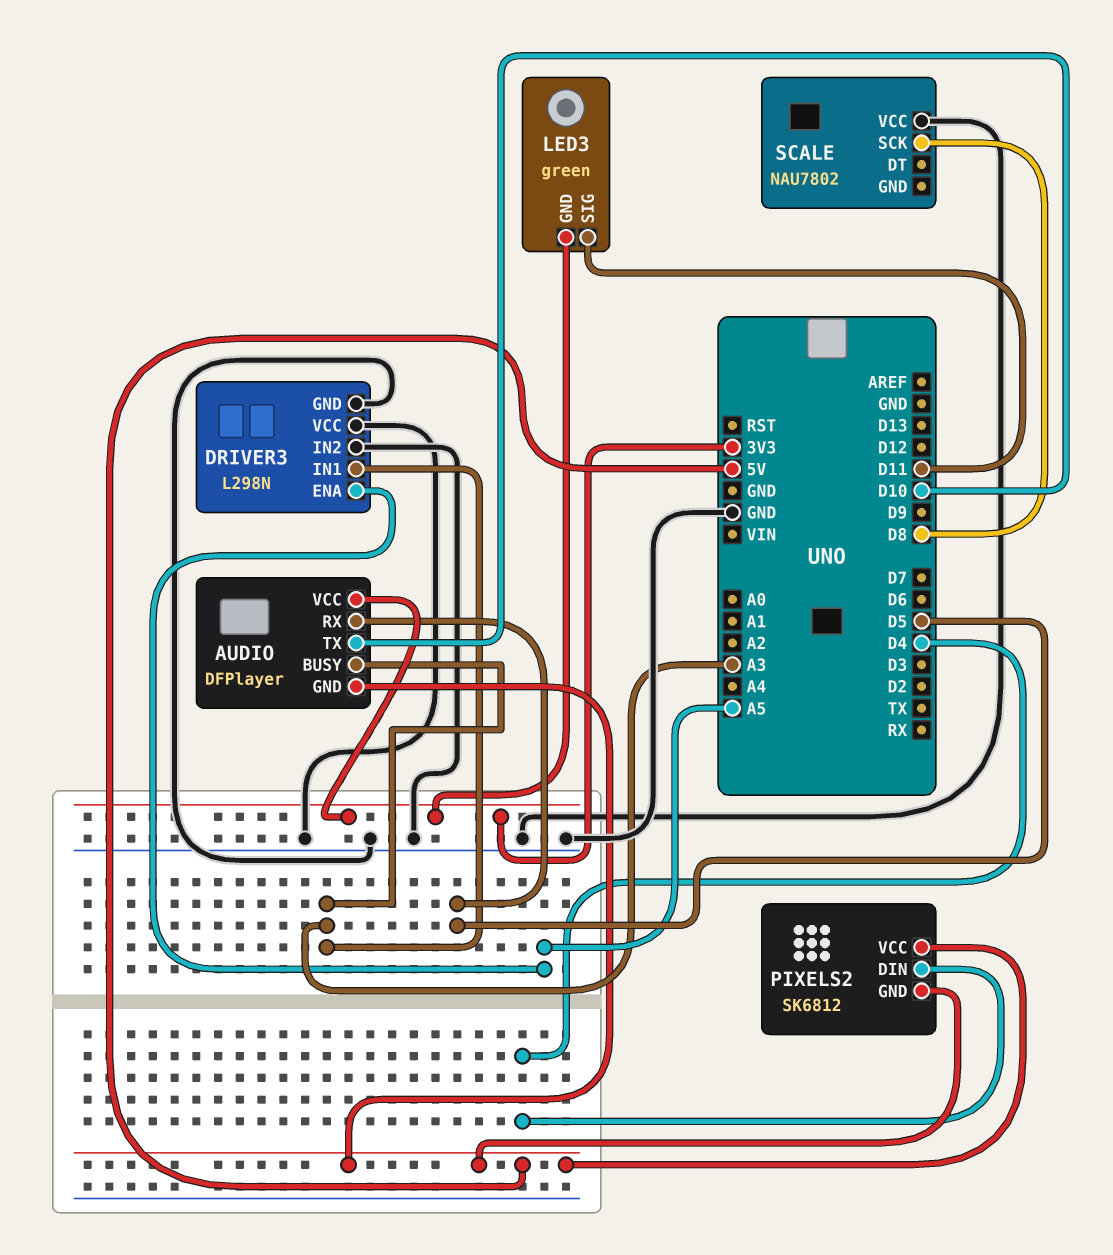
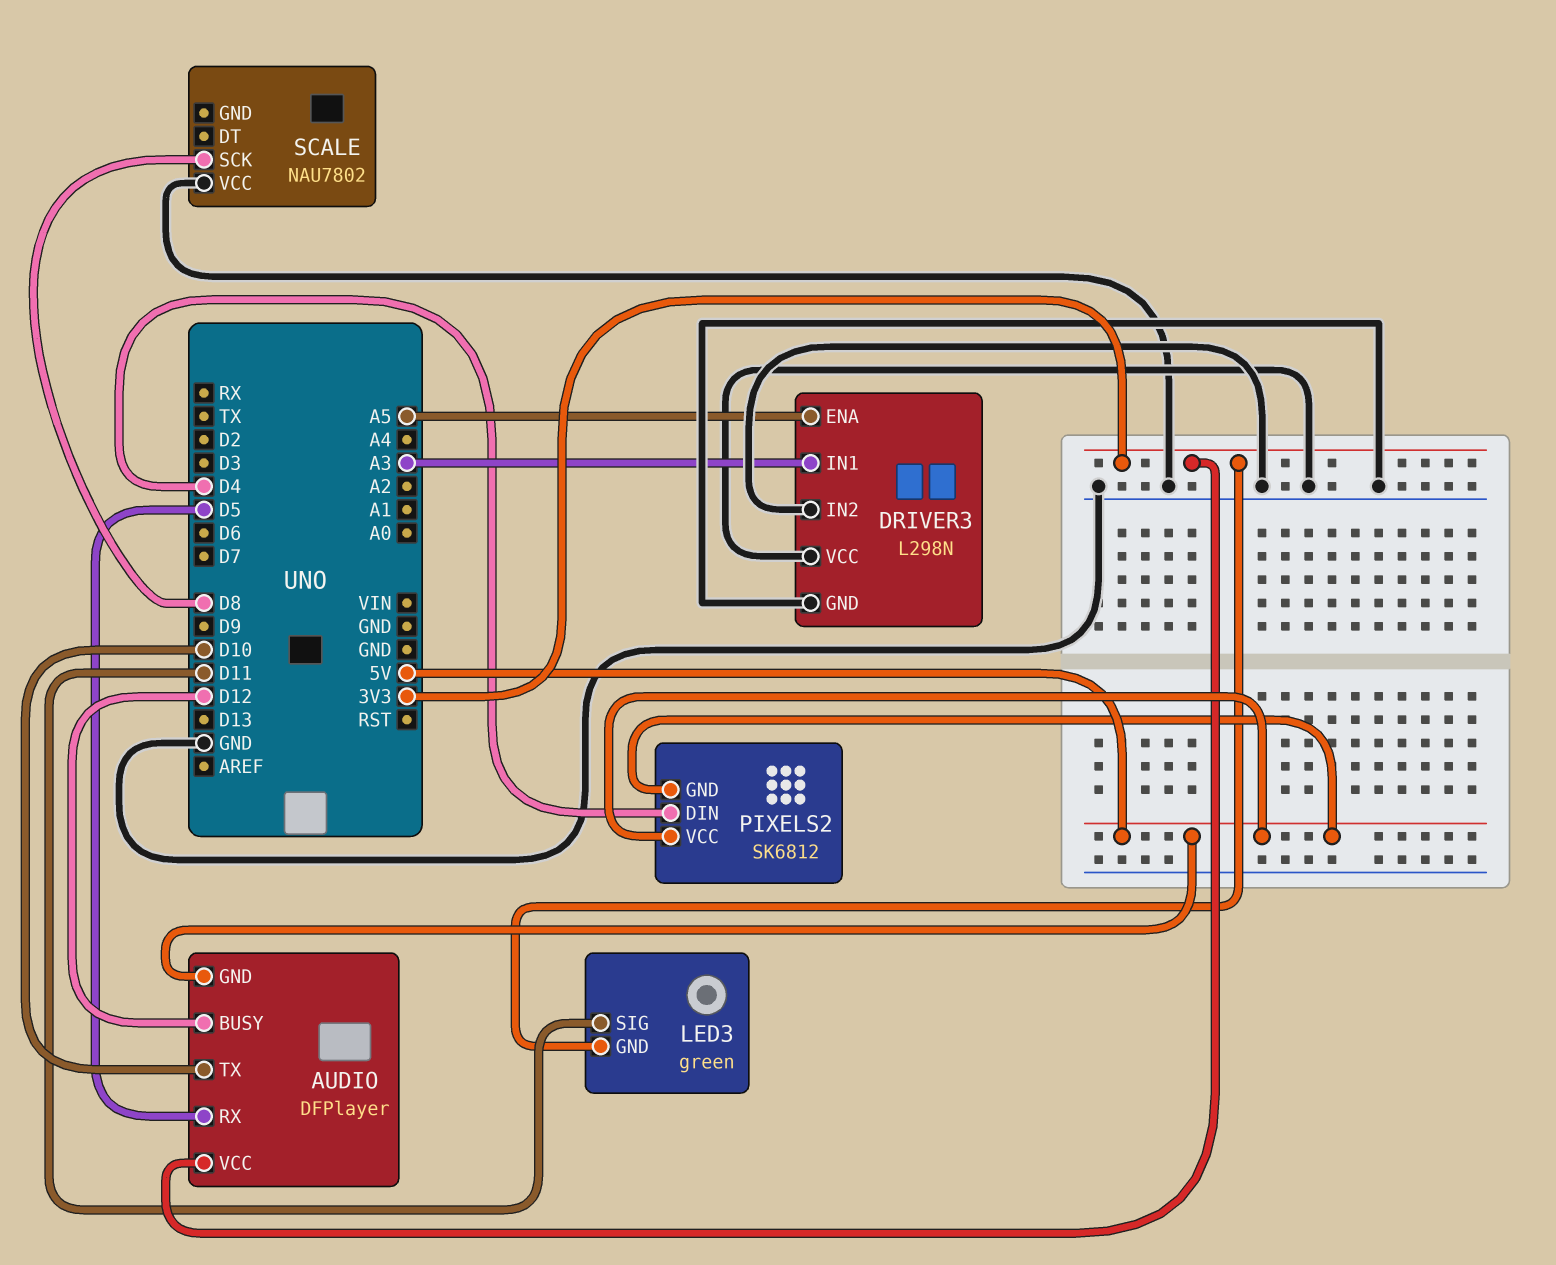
AUDIO pin BUSY: A3 -> D12

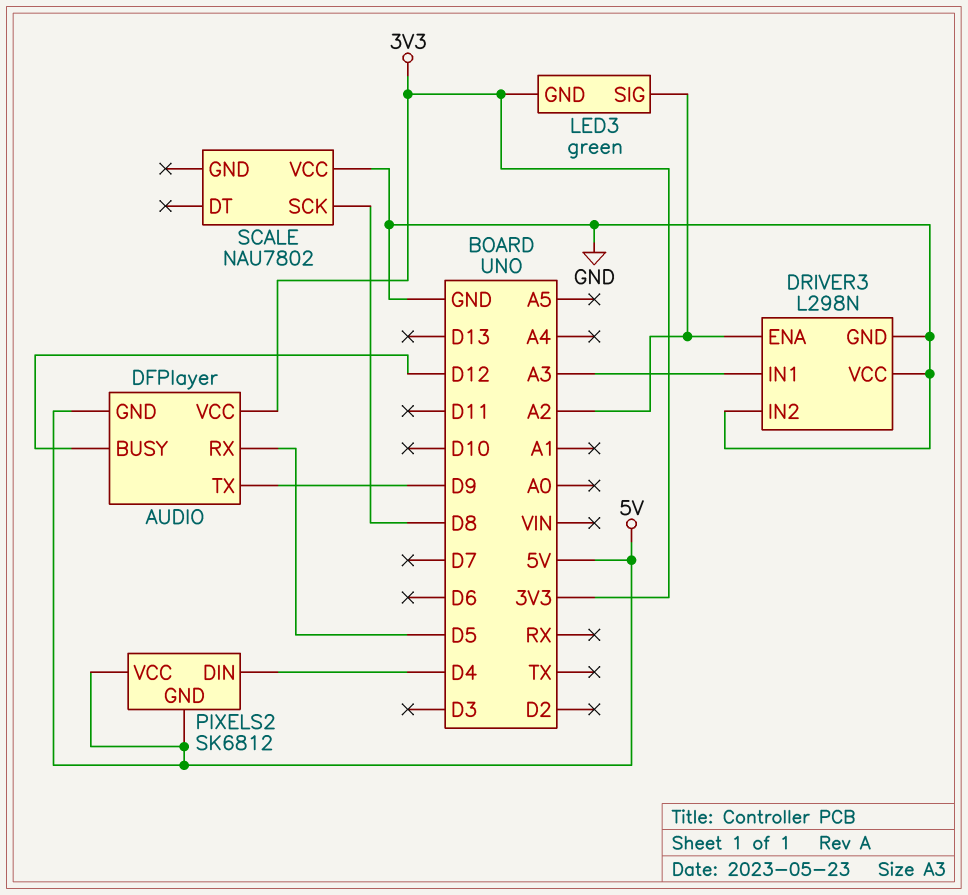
AUDIO pin TX: D10 -> D9
DRIVER3 pin ENA: A5 -> A2
LED3 pin SIG: D11 -> A2

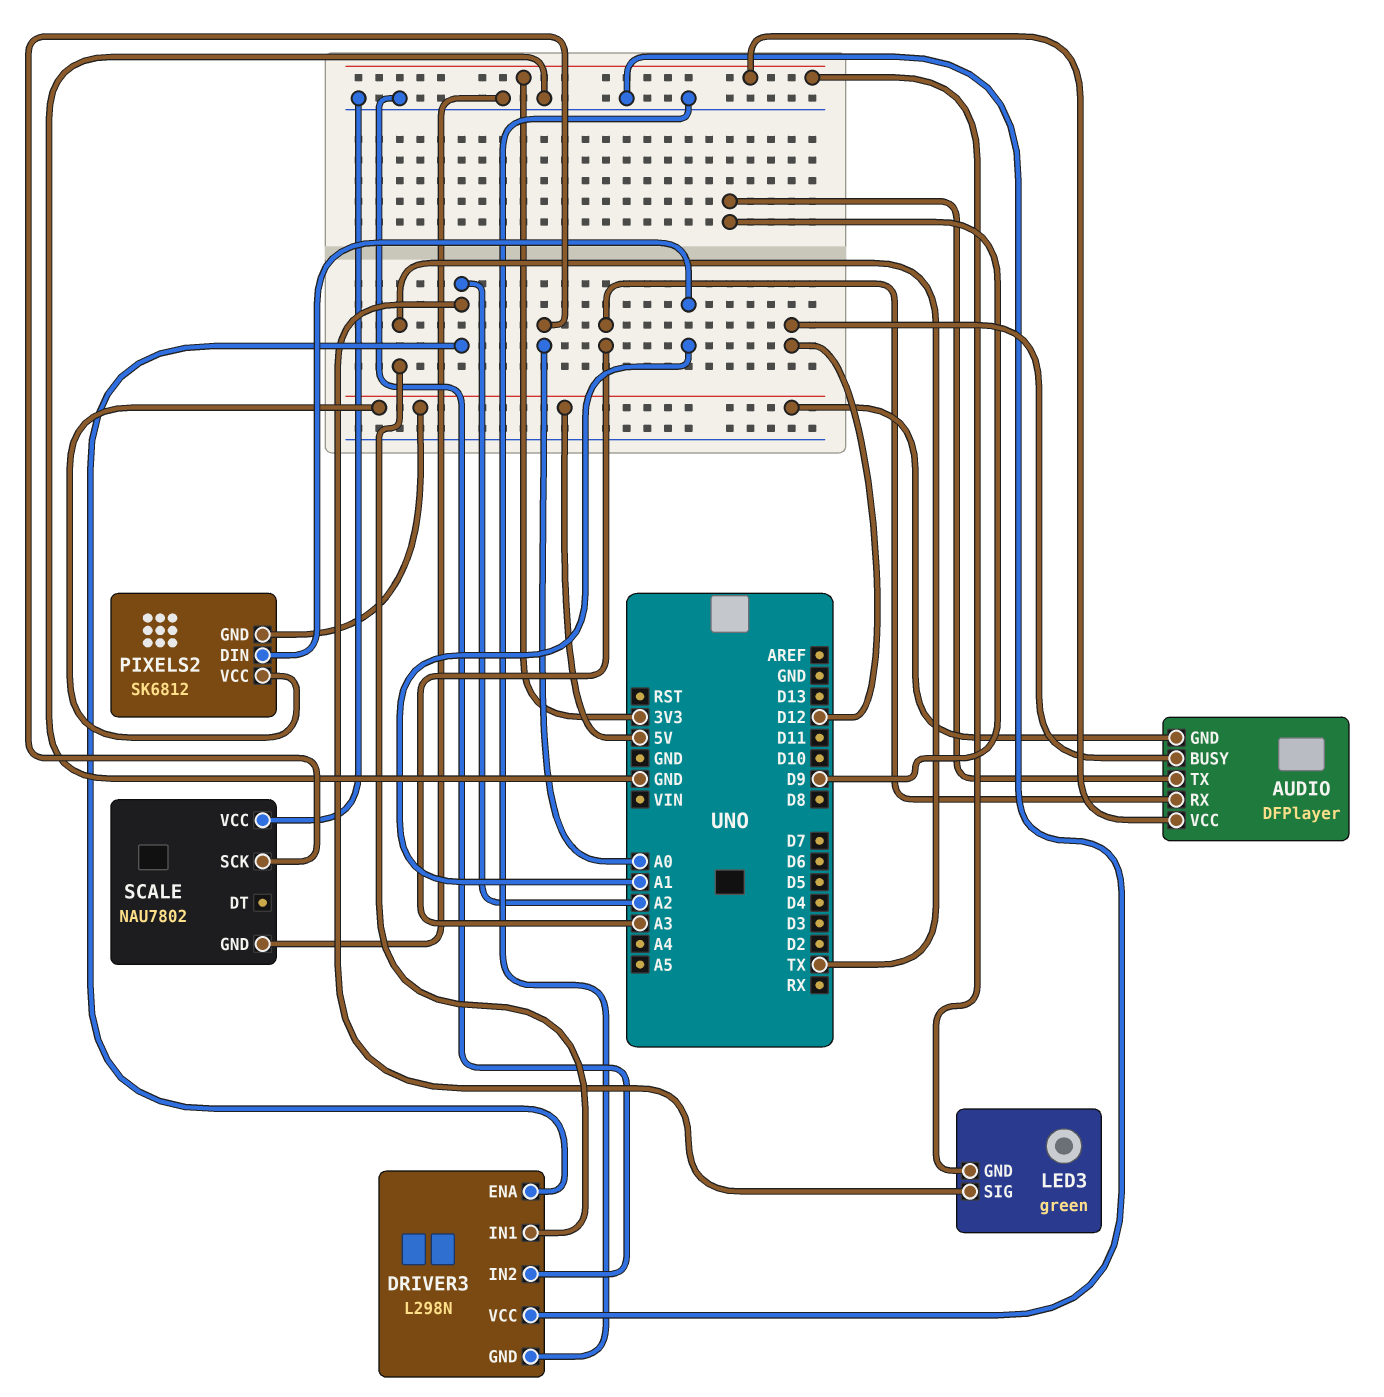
AUDIO pin RX: D5 -> A3
DRIVER3 pin IN1: A3 -> TX
PIXELS2 pin DIN: D4 -> A1
SCALE pin GND: none -> GND
SCALE pin SCK: D8 -> A0

